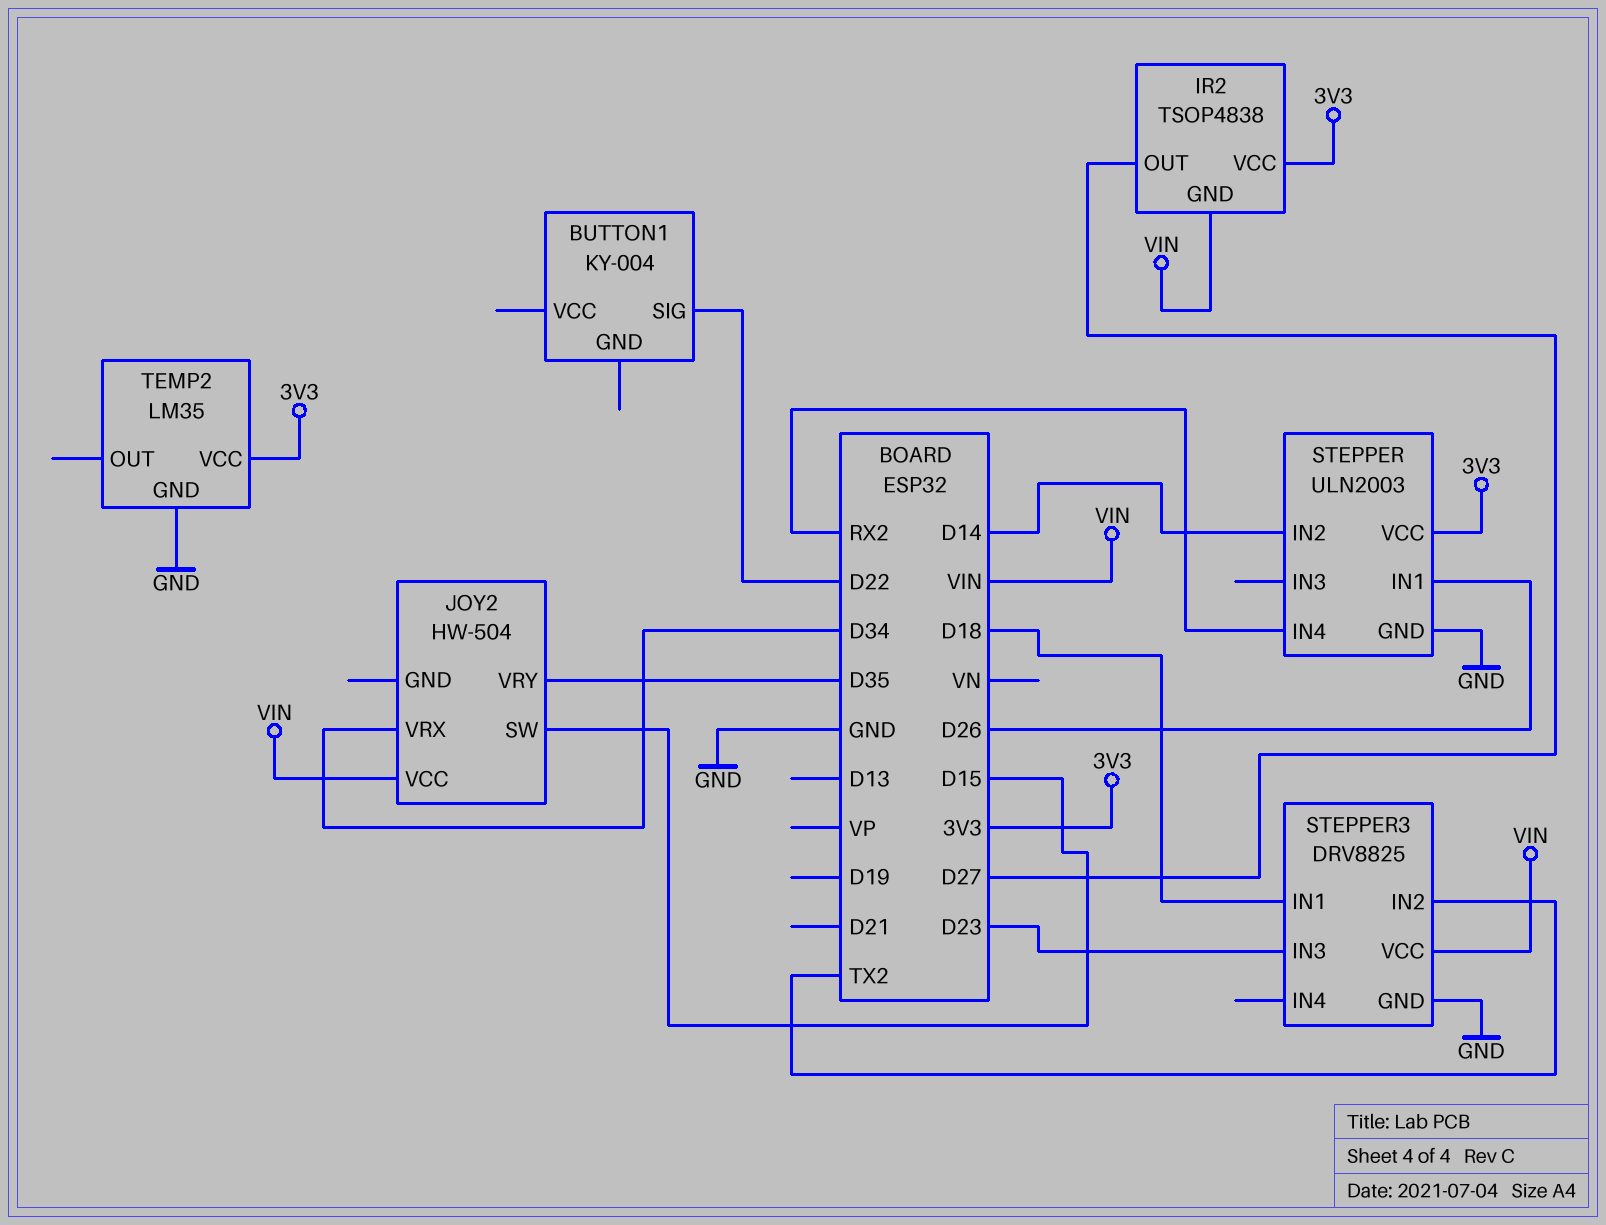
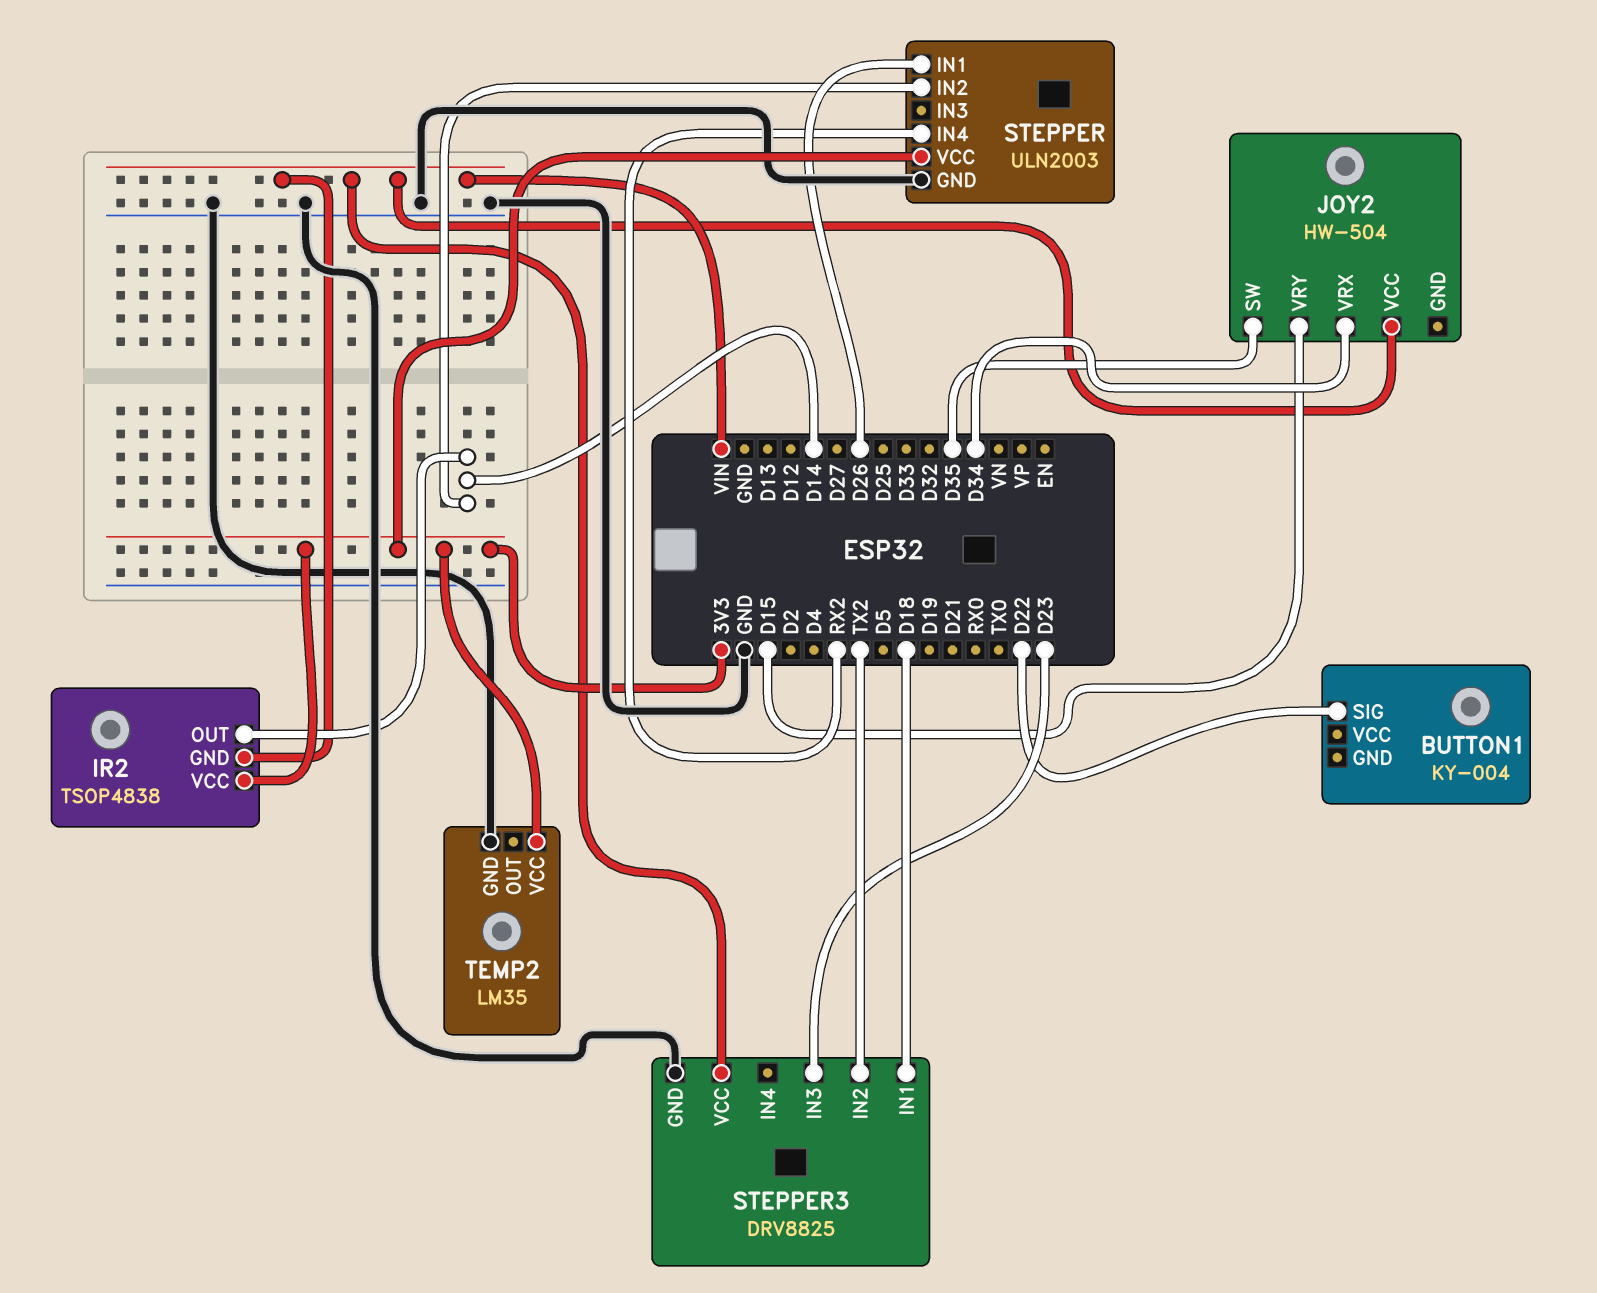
IR2 pin OUT: D27 -> D14
JOY2 pin SW: D15 -> D35
JOY2 pin VRY: D35 -> D15

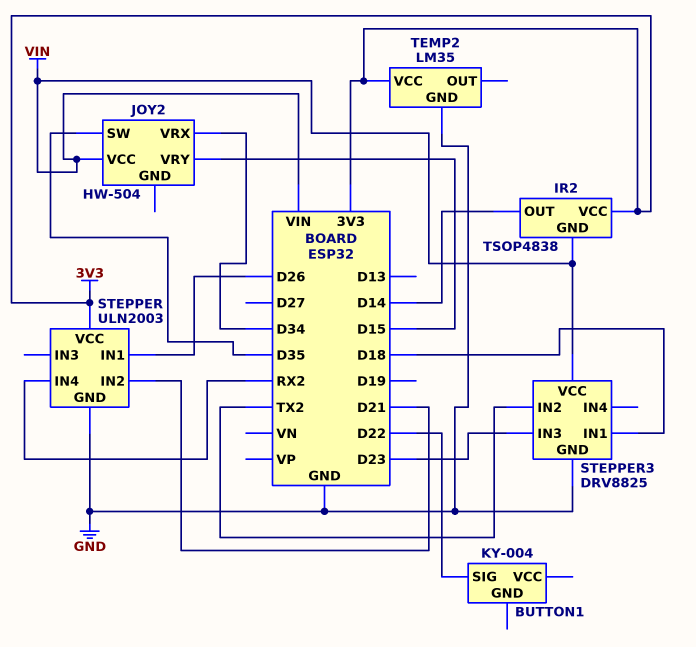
STEPPER pin IN2: D14 -> D21

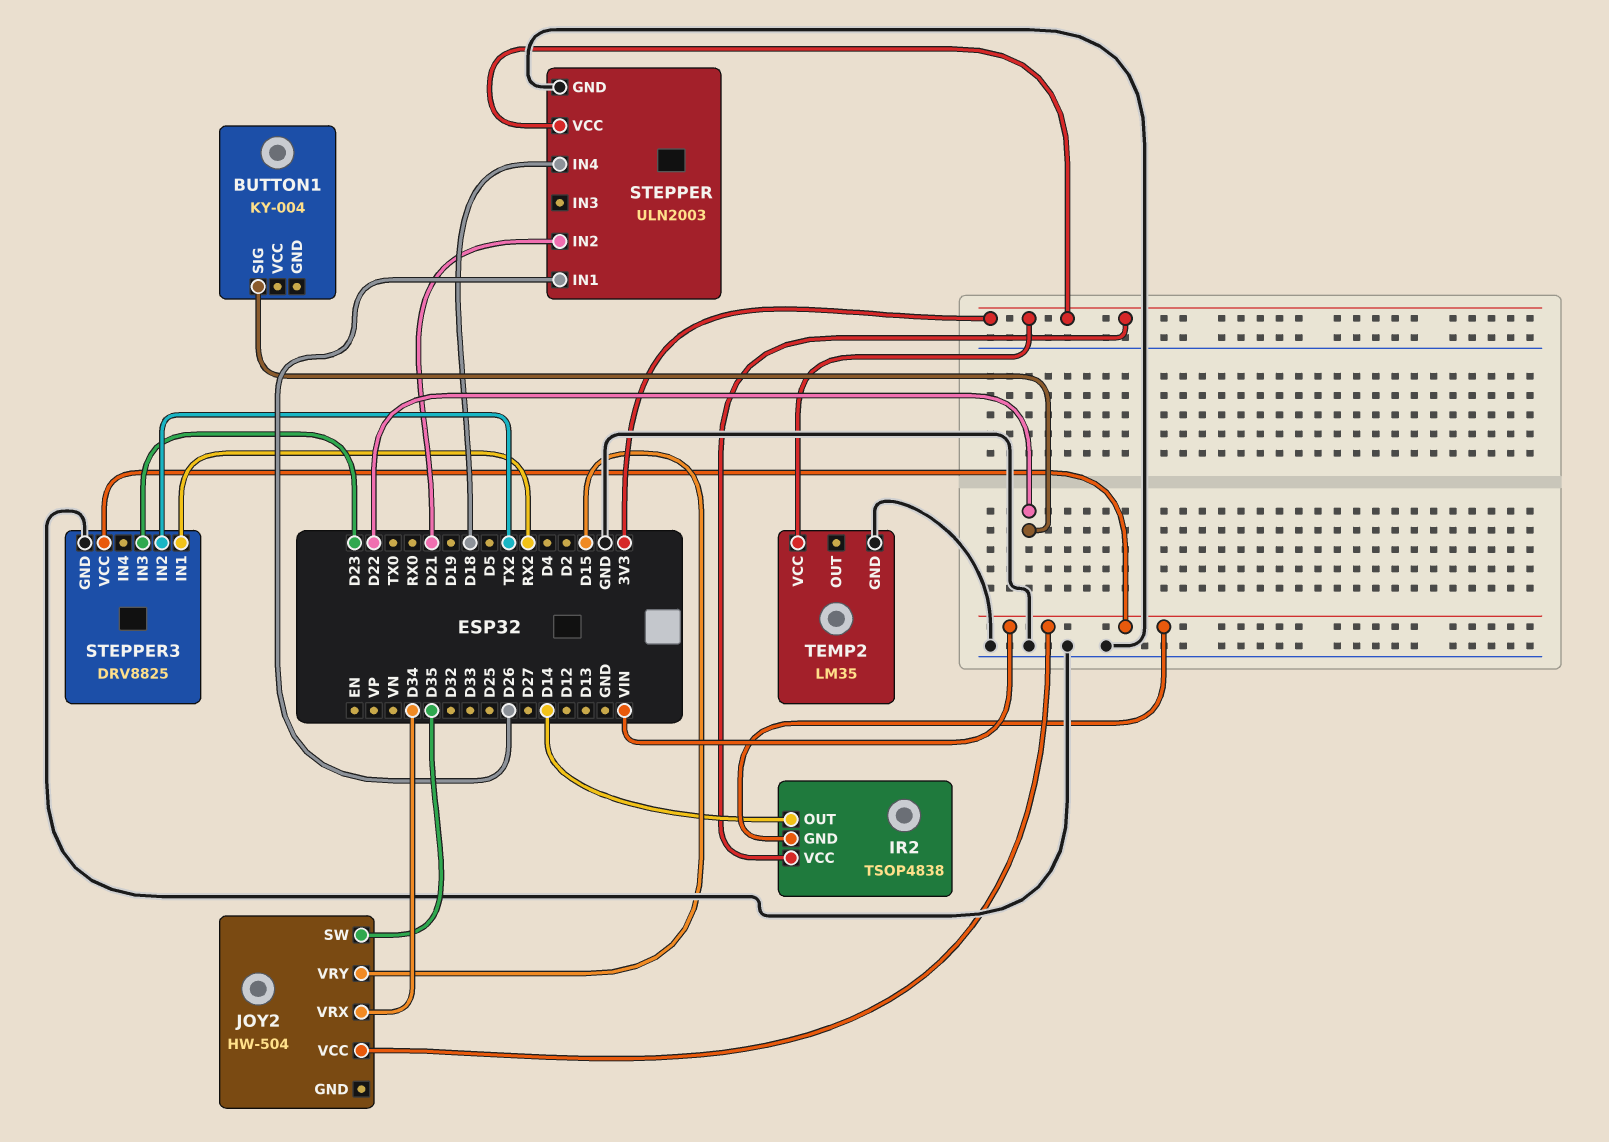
STEPPER pin IN4: RX2 -> D18
STEPPER3 pin IN1: D18 -> RX2

